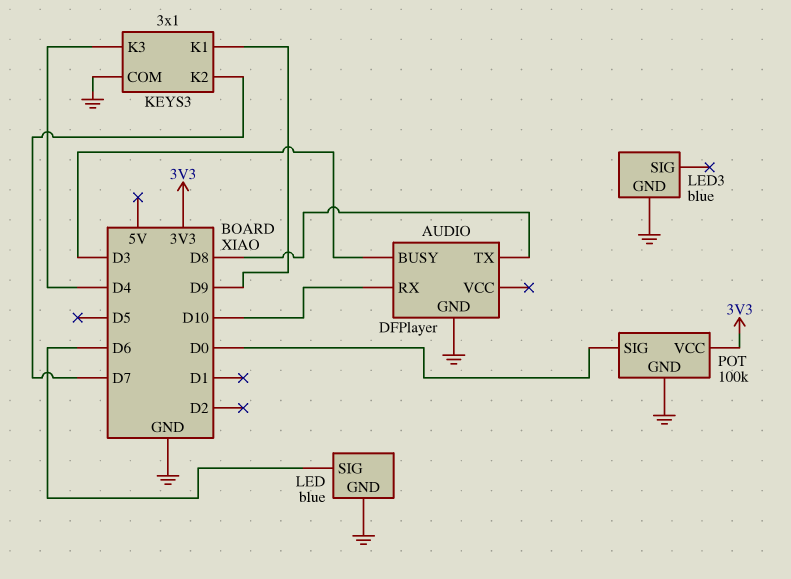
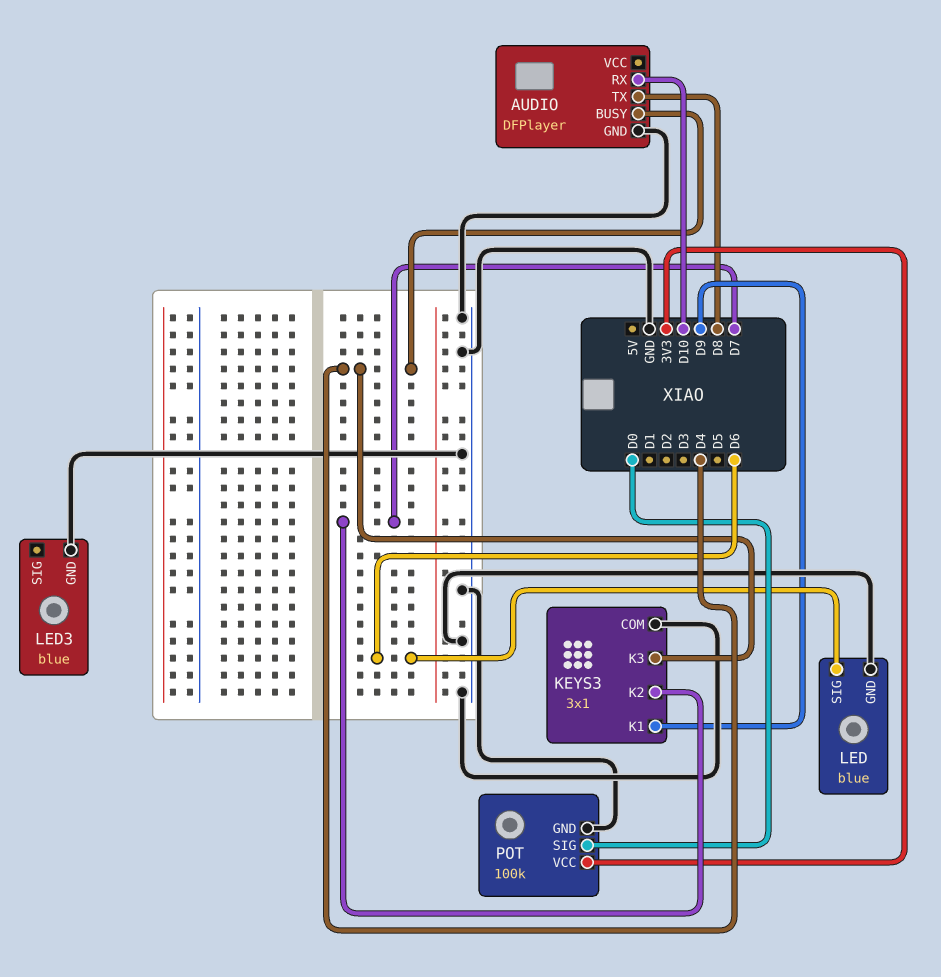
AUDIO pin BUSY: D3 -> D4

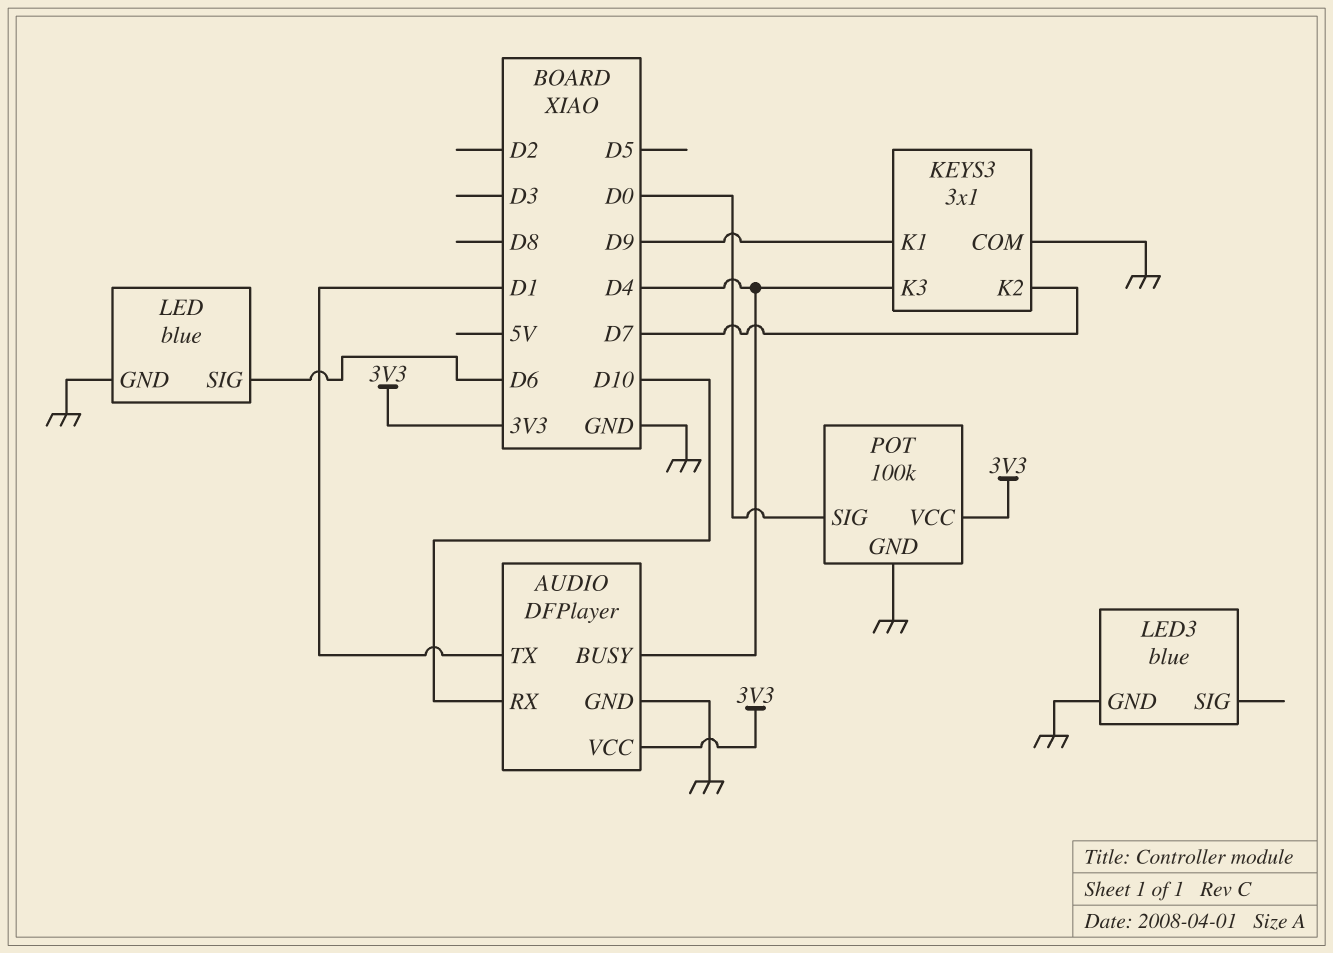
AUDIO pin TX: D8 -> D1
AUDIO pin VCC: none -> 3V3

